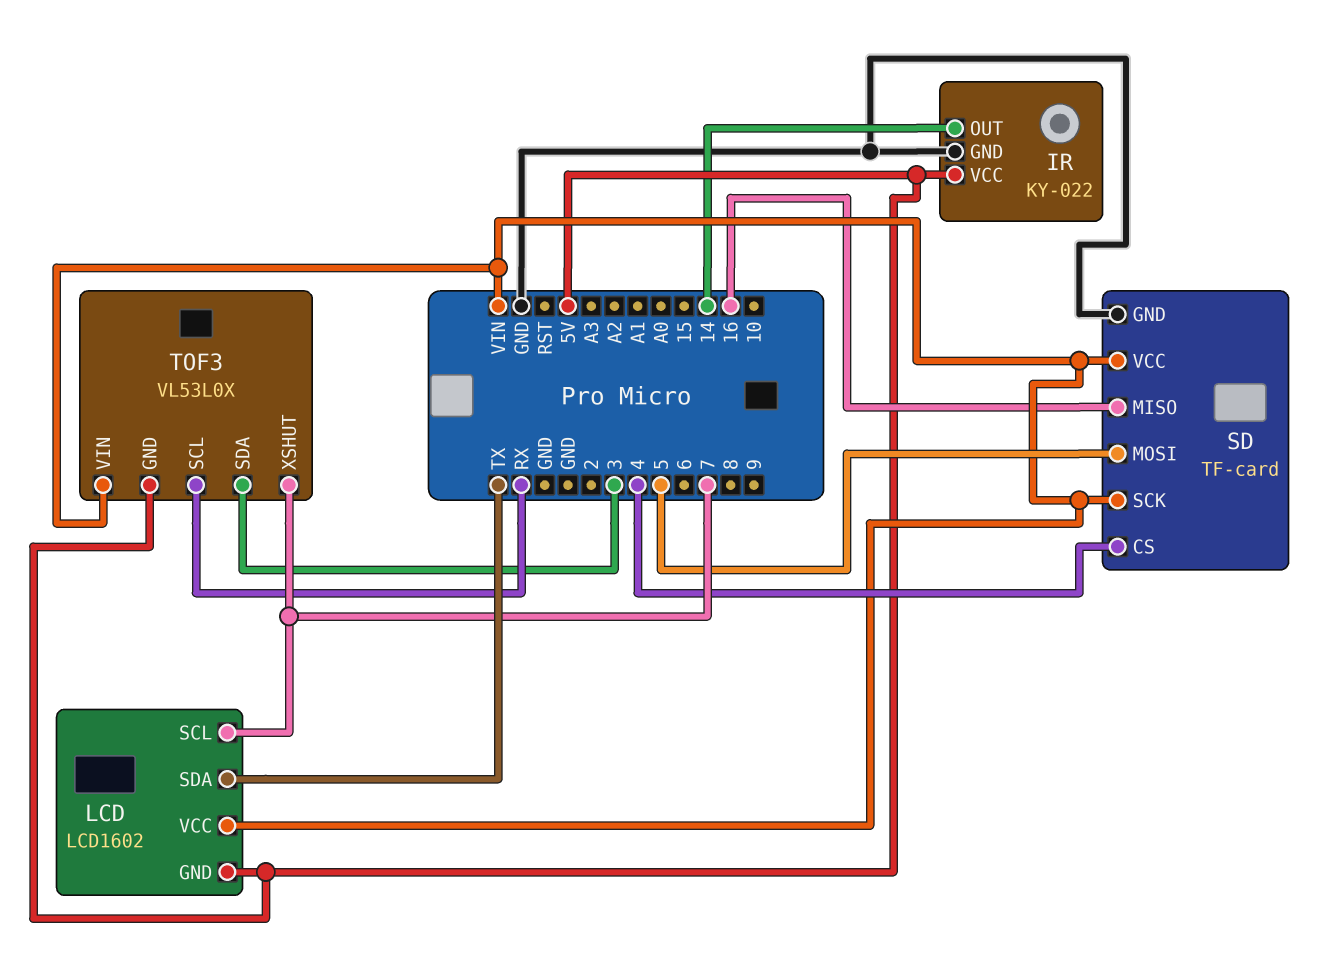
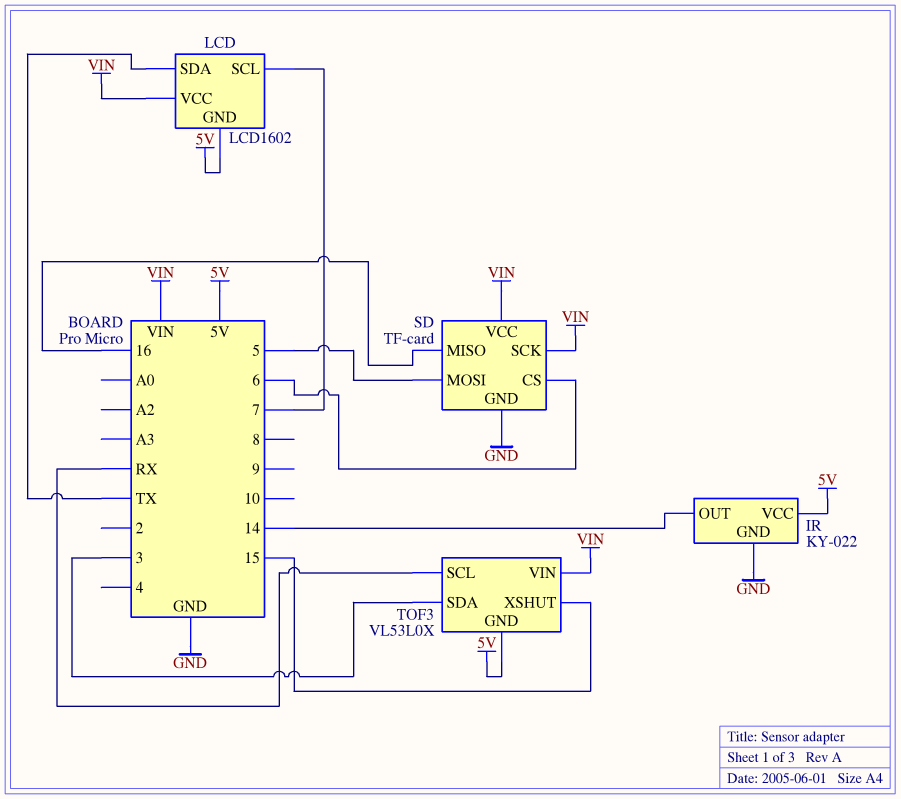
SD pin CS: 4 -> 6
TOF3 pin XSHUT: 7 -> 15

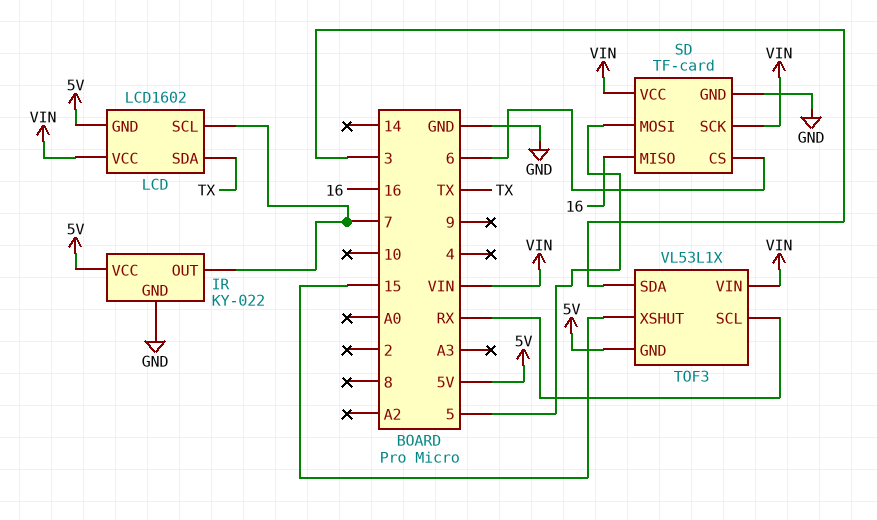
IR pin OUT: 14 -> 7
TOF3: VL53L0X -> VL53L1X

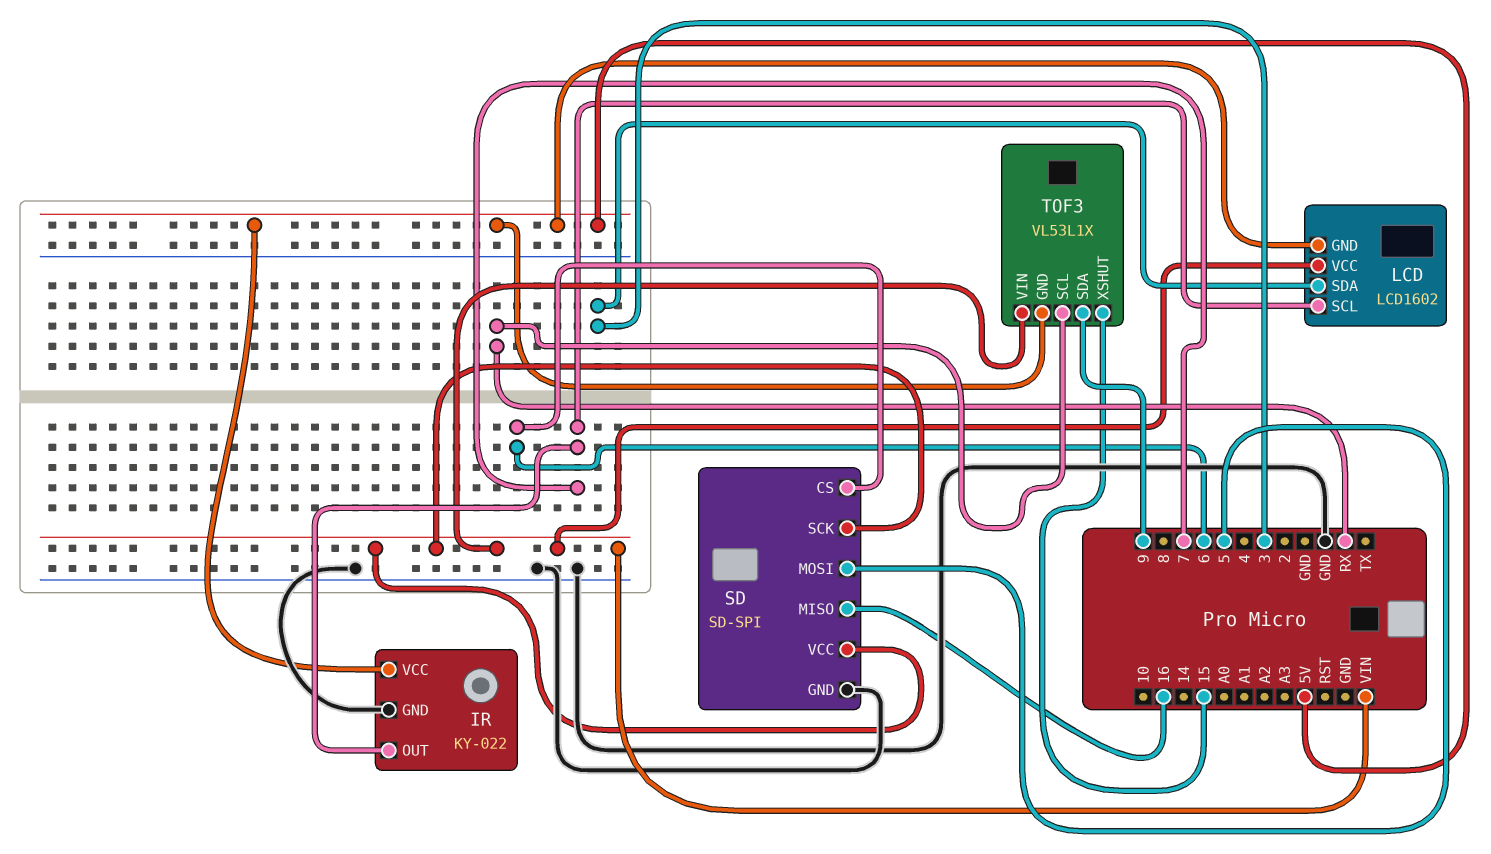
LCD pin SDA: TX -> 3
SD: TF-card -> SD-SPI
TOF3 pin SDA: 3 -> 9

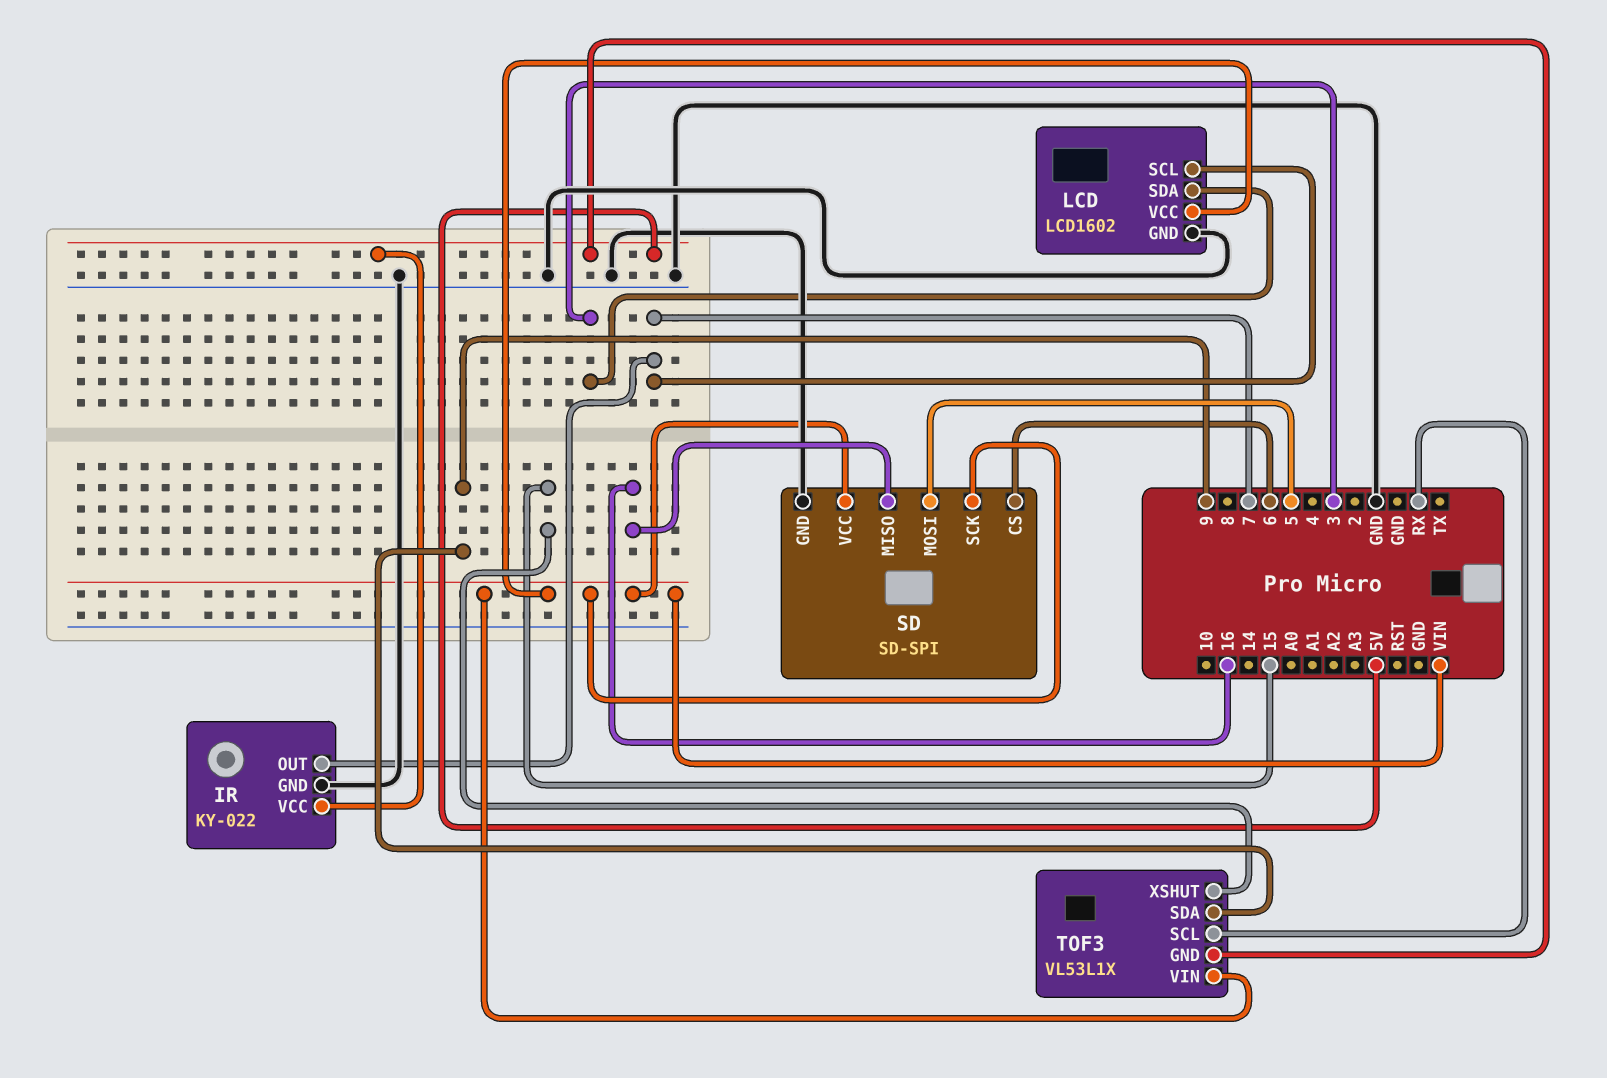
LCD pin GND: 5V -> GND

